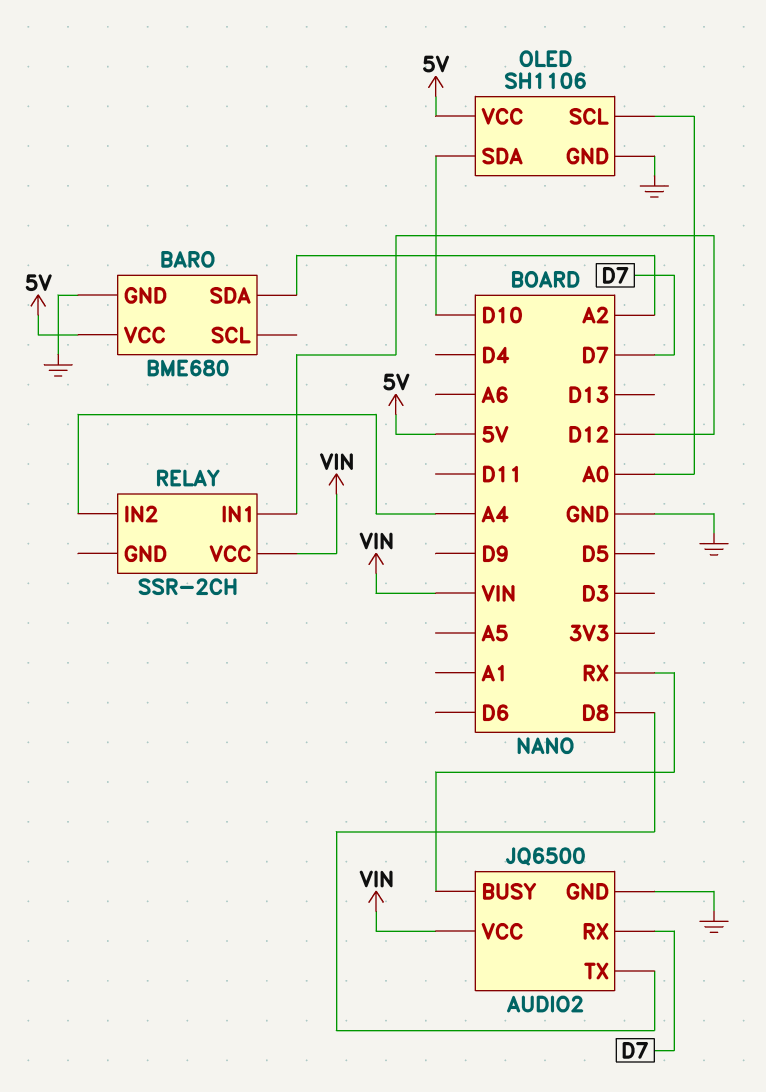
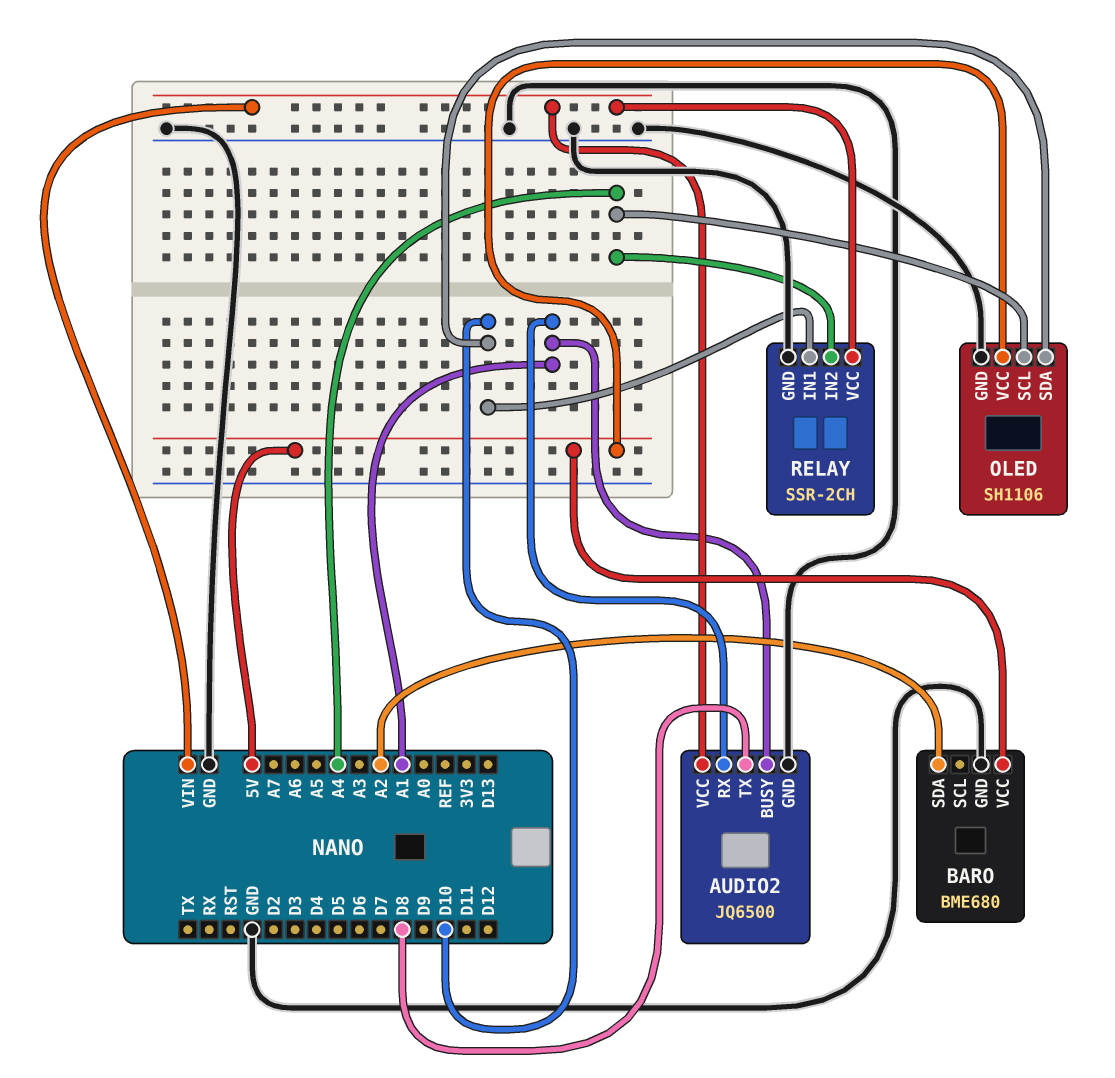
AUDIO2 pin BUSY: RX -> A1
AUDIO2 pin RX: D7 -> A1
OLED pin SCL: A0 -> A4
RELAY pin GND: none -> GND
RELAY pin IN1: D12 -> D10

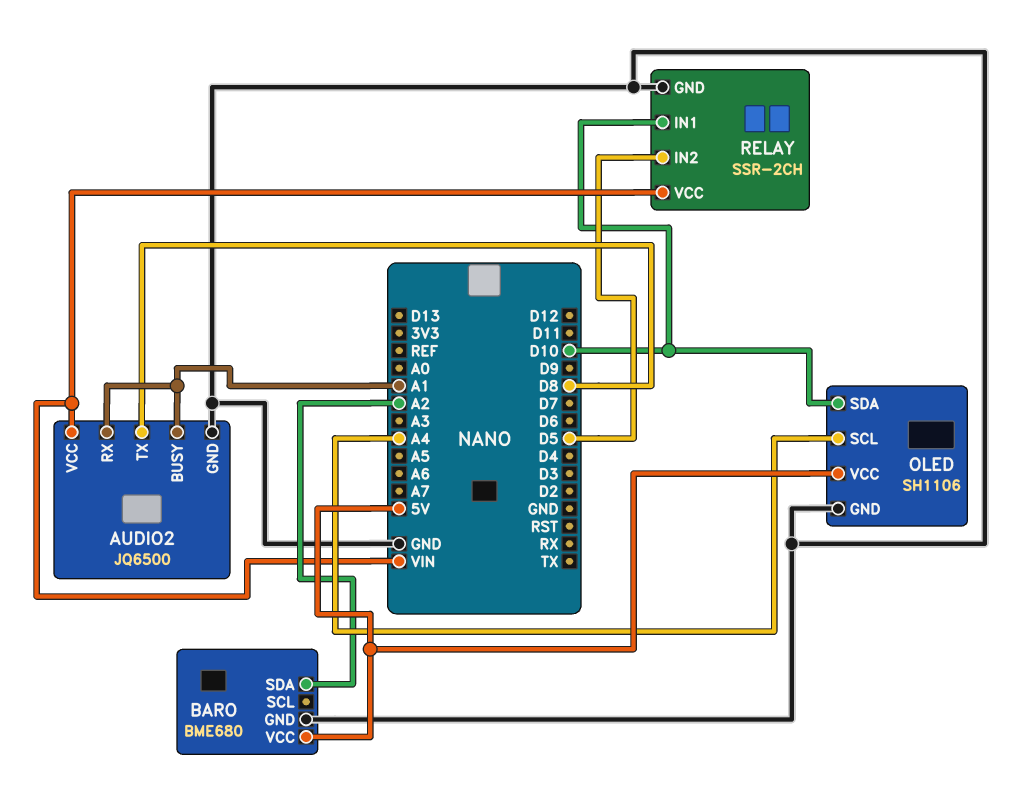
RELAY pin IN2: A4 -> D5

